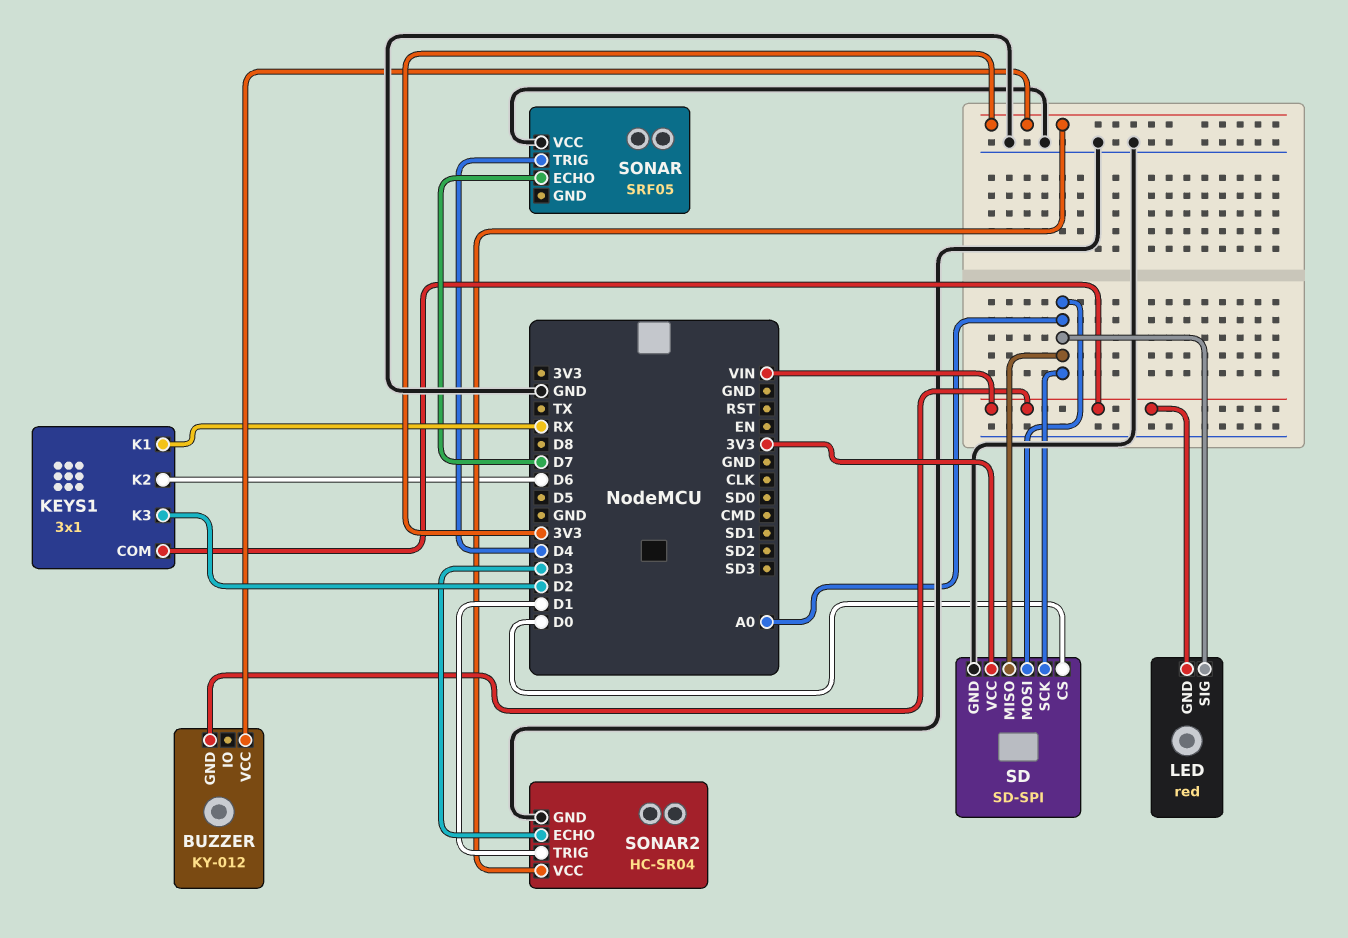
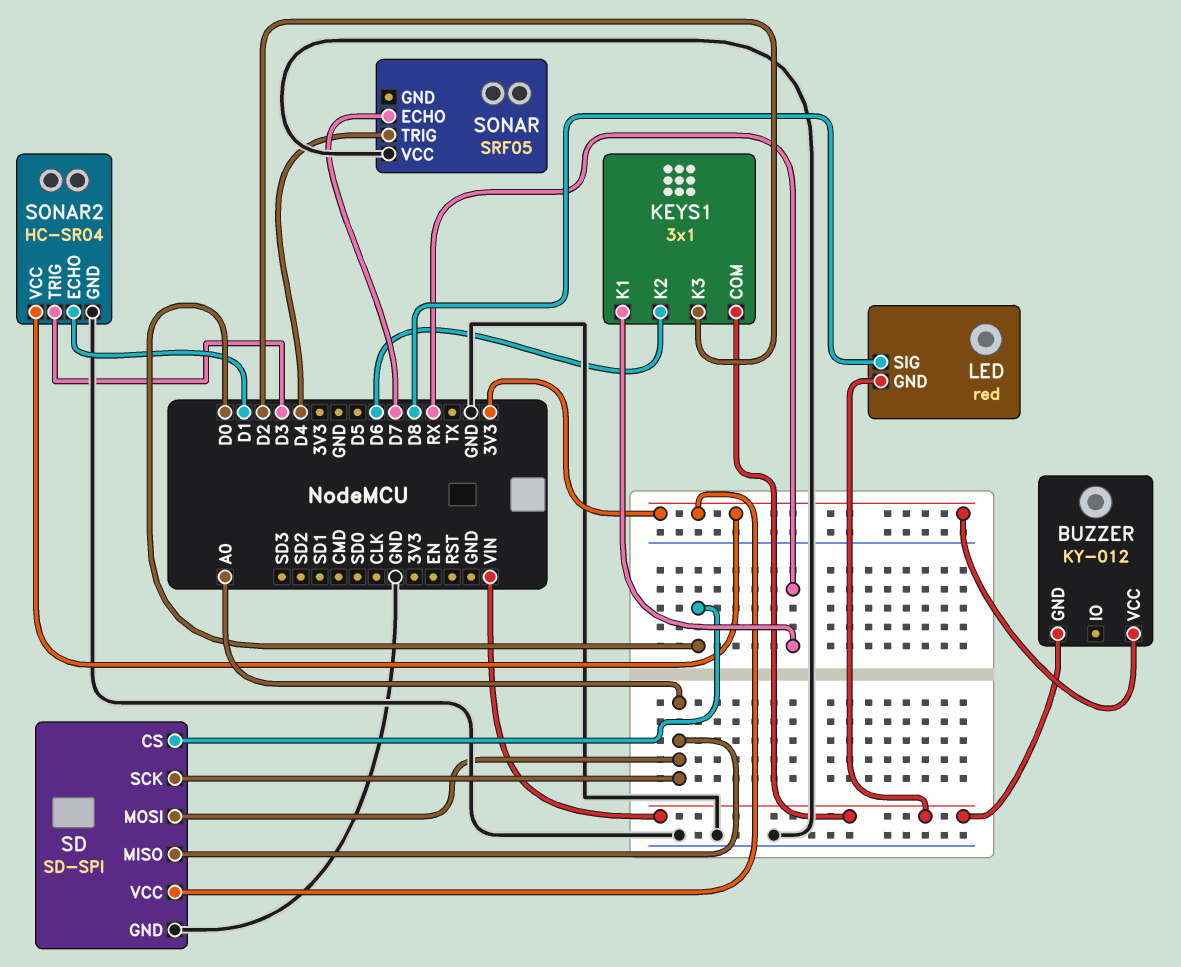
LED pin SIG: A0 -> D8
SONAR2 pin ECHO: D3 -> D1
SONAR2 pin TRIG: D1 -> D3

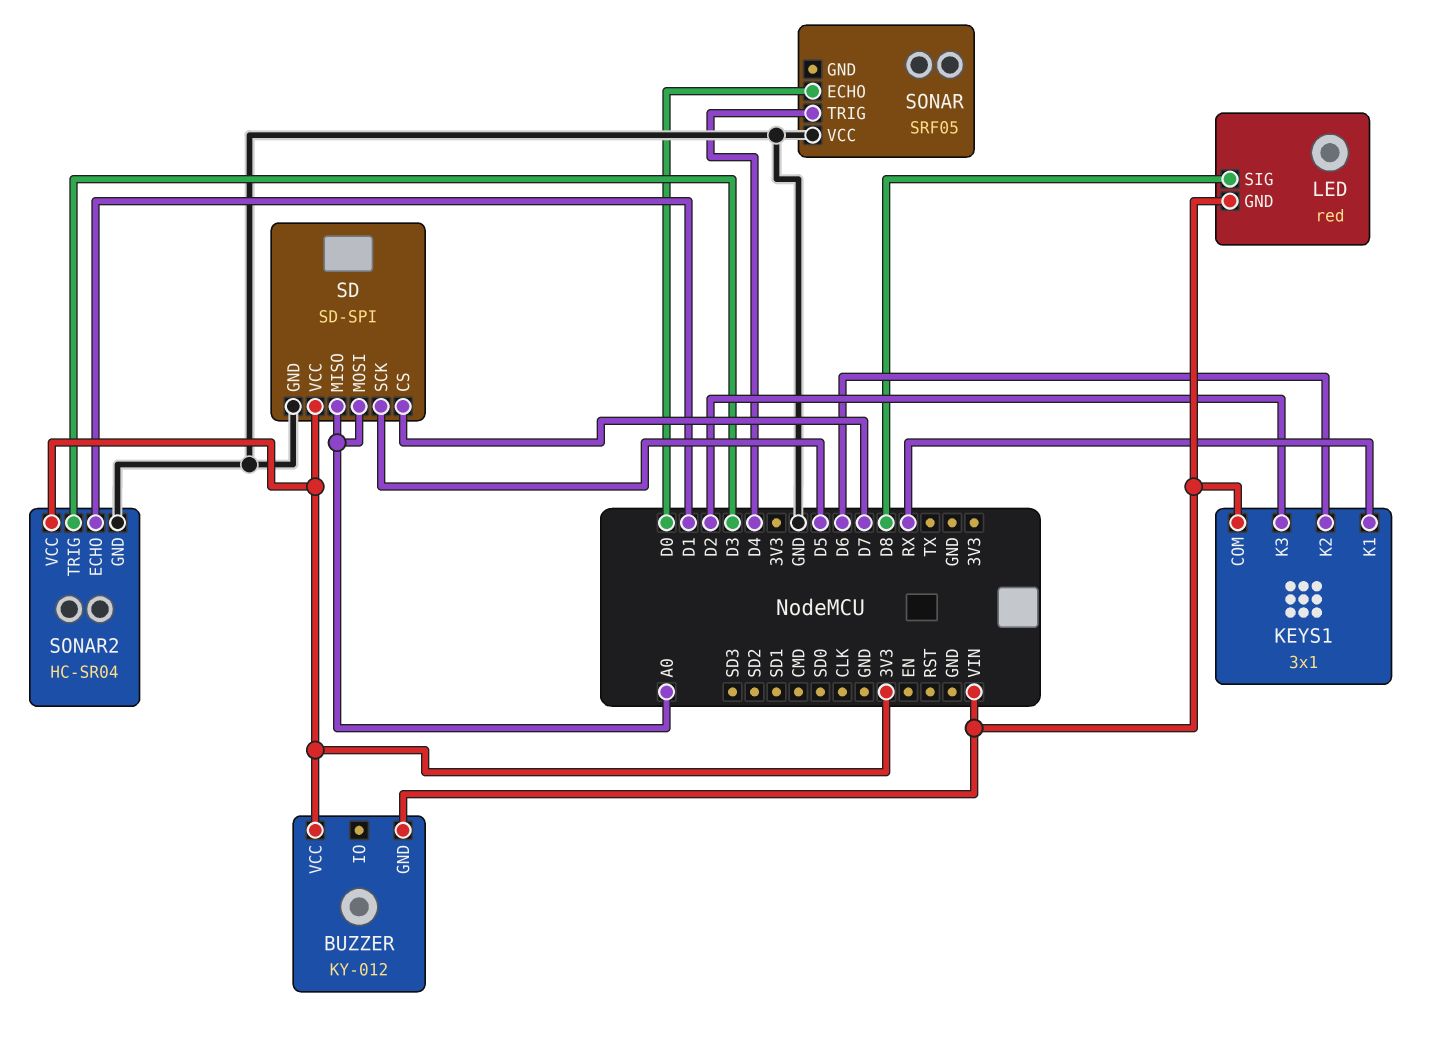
SD pin CS: D0 -> D7
SD pin SCK: A0 -> D5
SONAR pin ECHO: D7 -> D0

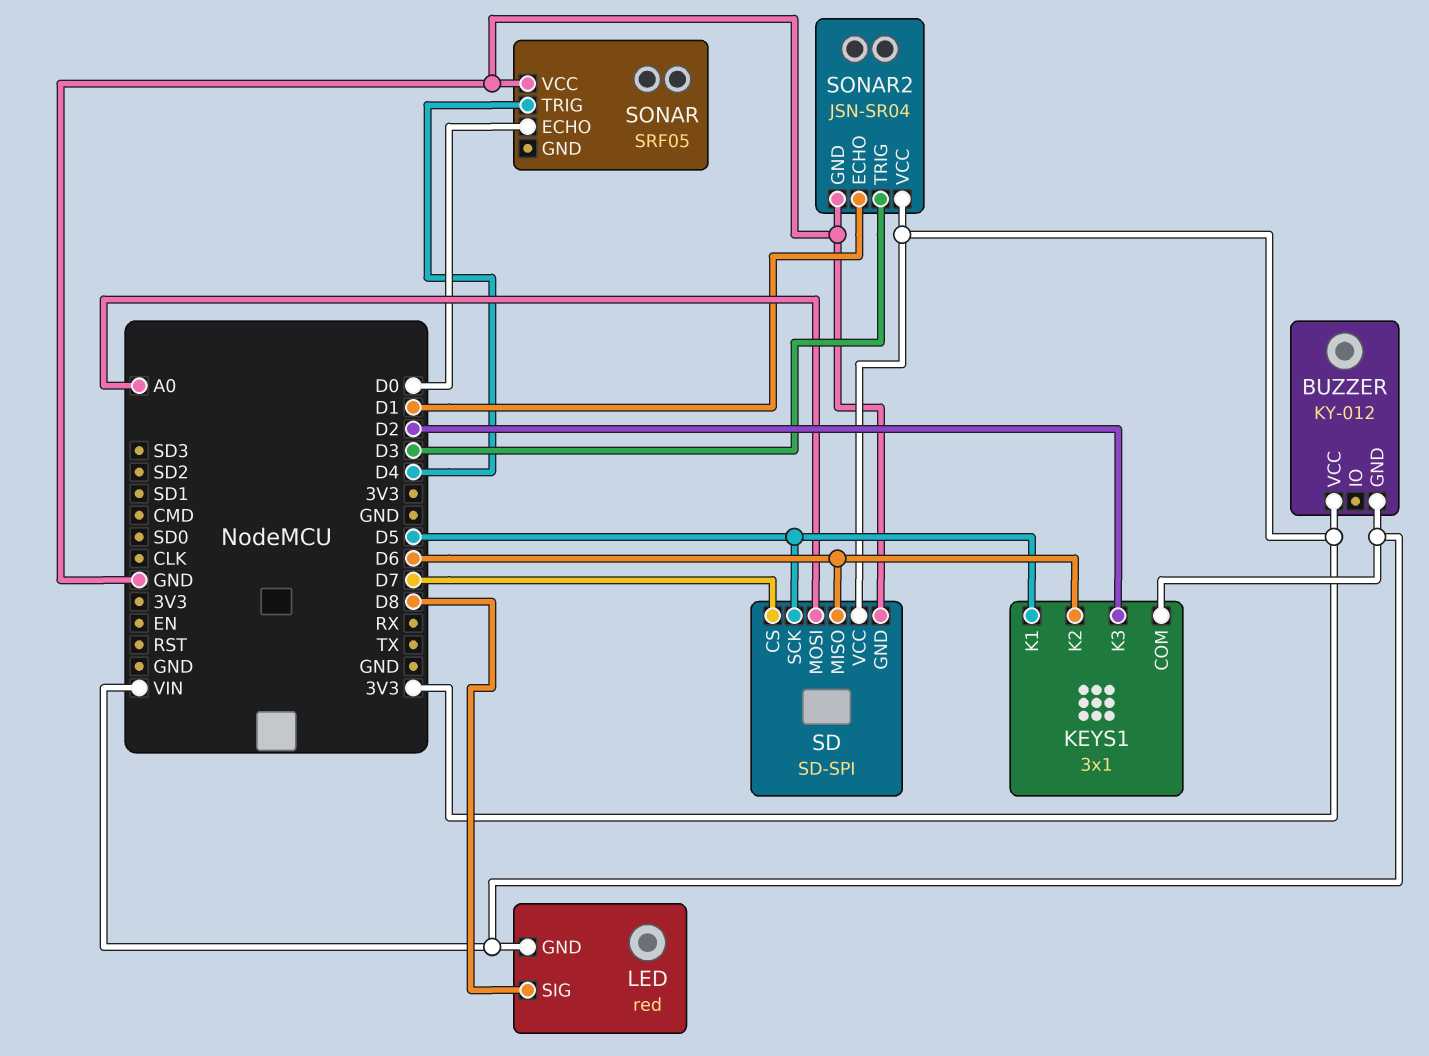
KEYS1 pin K1: RX -> D5
SD pin MISO: A0 -> D6
SONAR2: HC-SR04 -> JSN-SR04

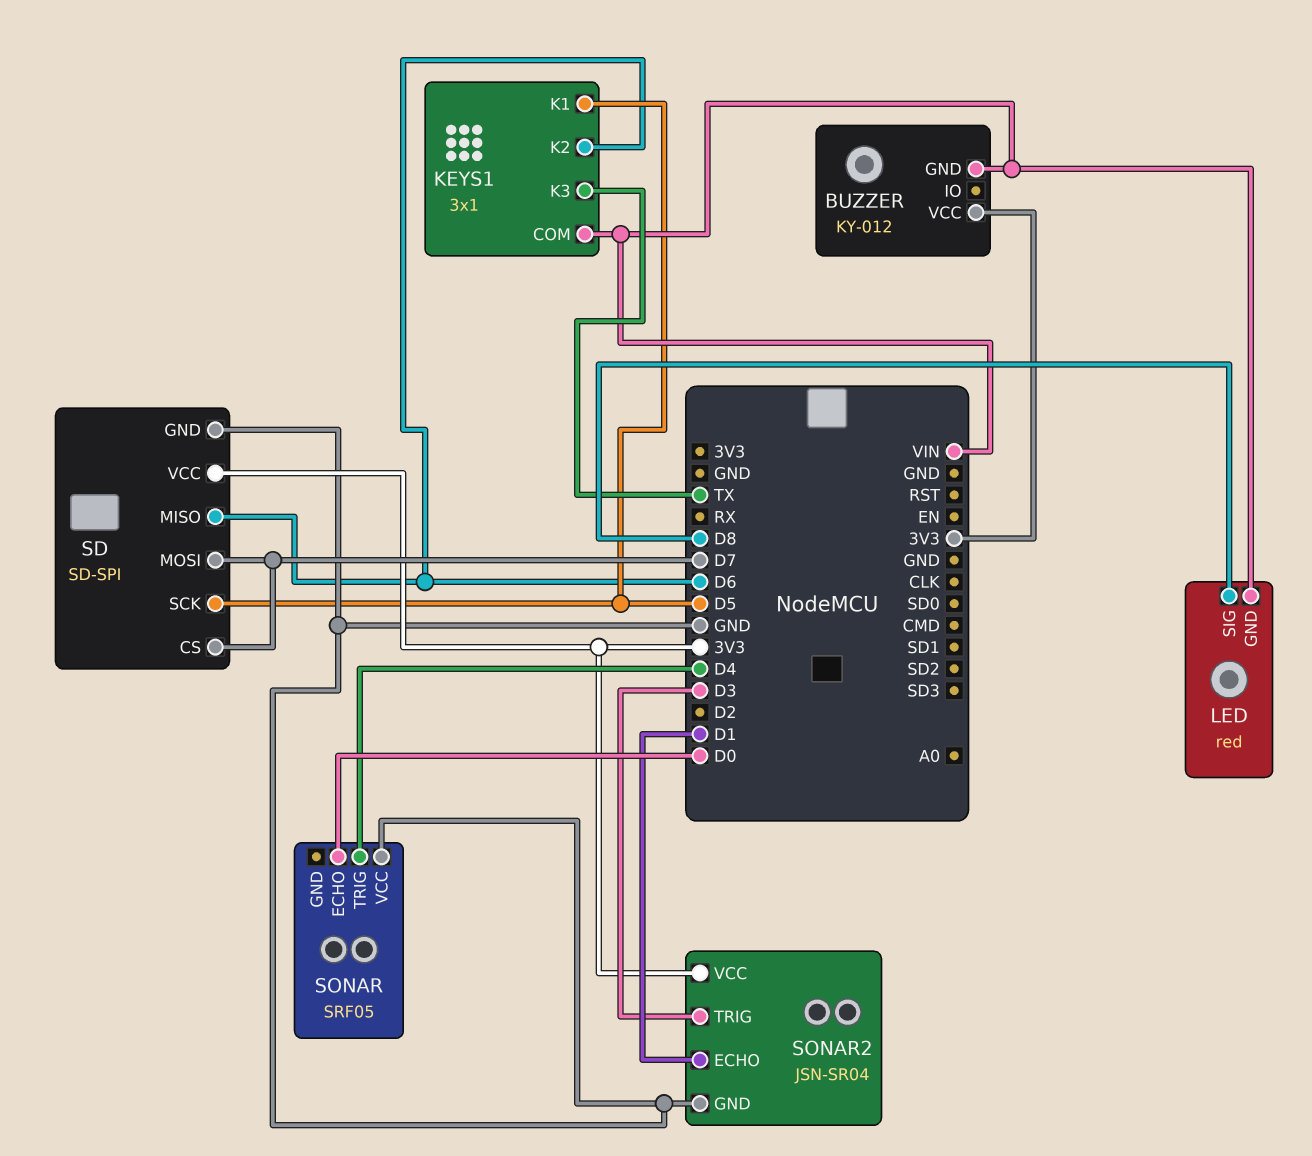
KEYS1 pin K3: D2 -> TX
SD pin MOSI: A0 -> D7

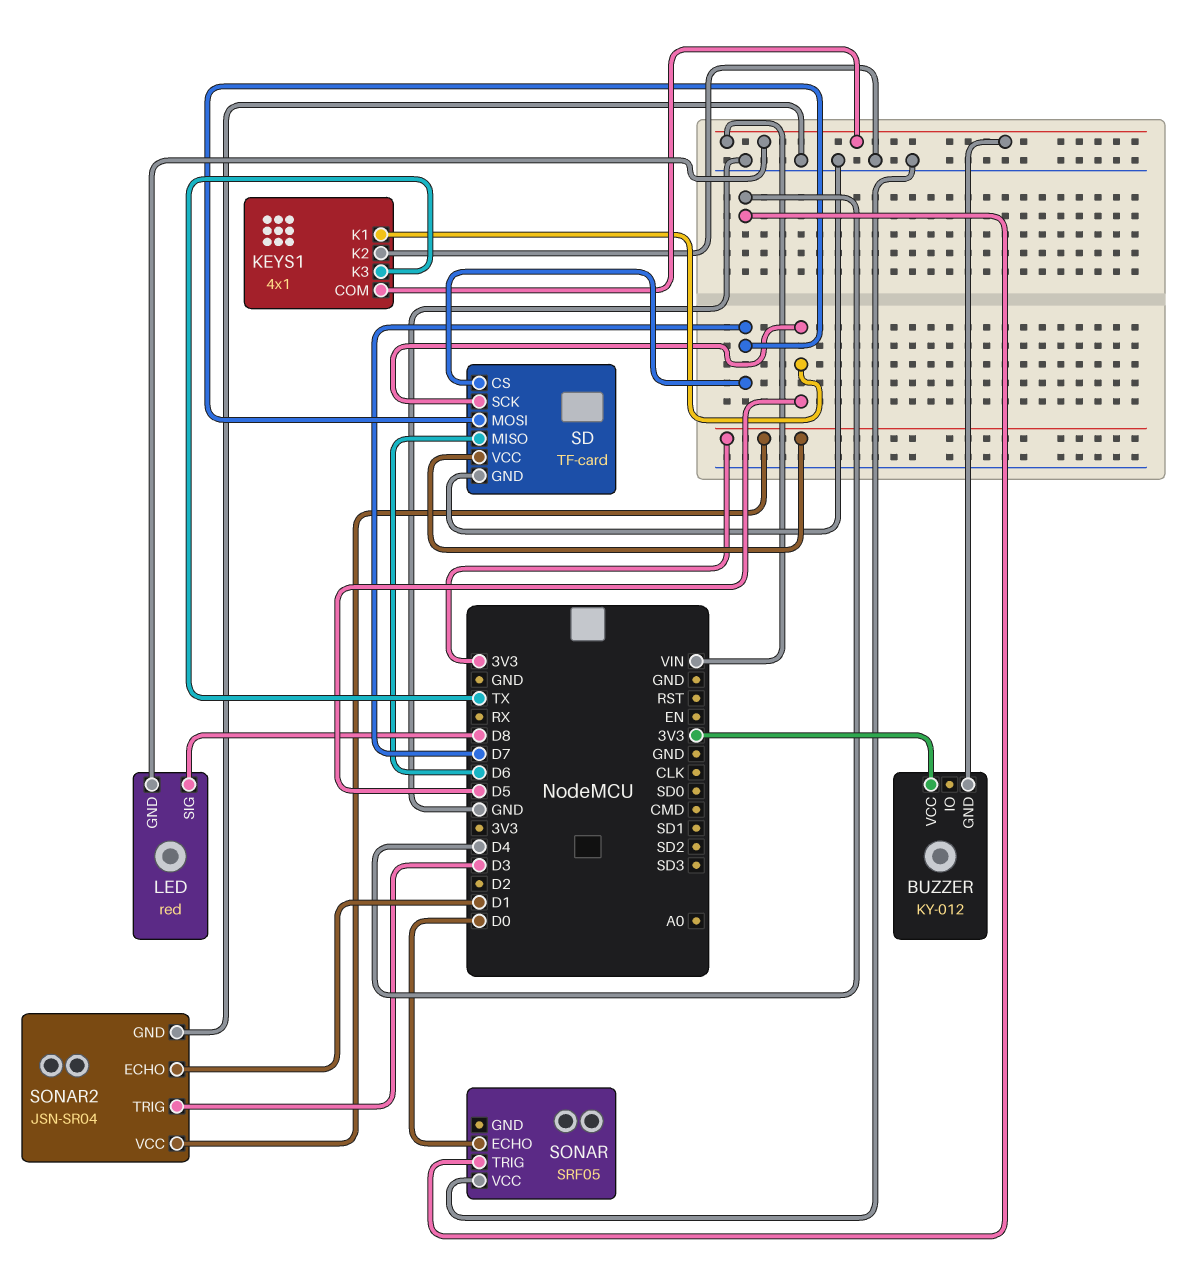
KEYS1: 3x1 -> 4x1
KEYS1 pin K2: D6 -> GND
SD: SD-SPI -> TF-card

